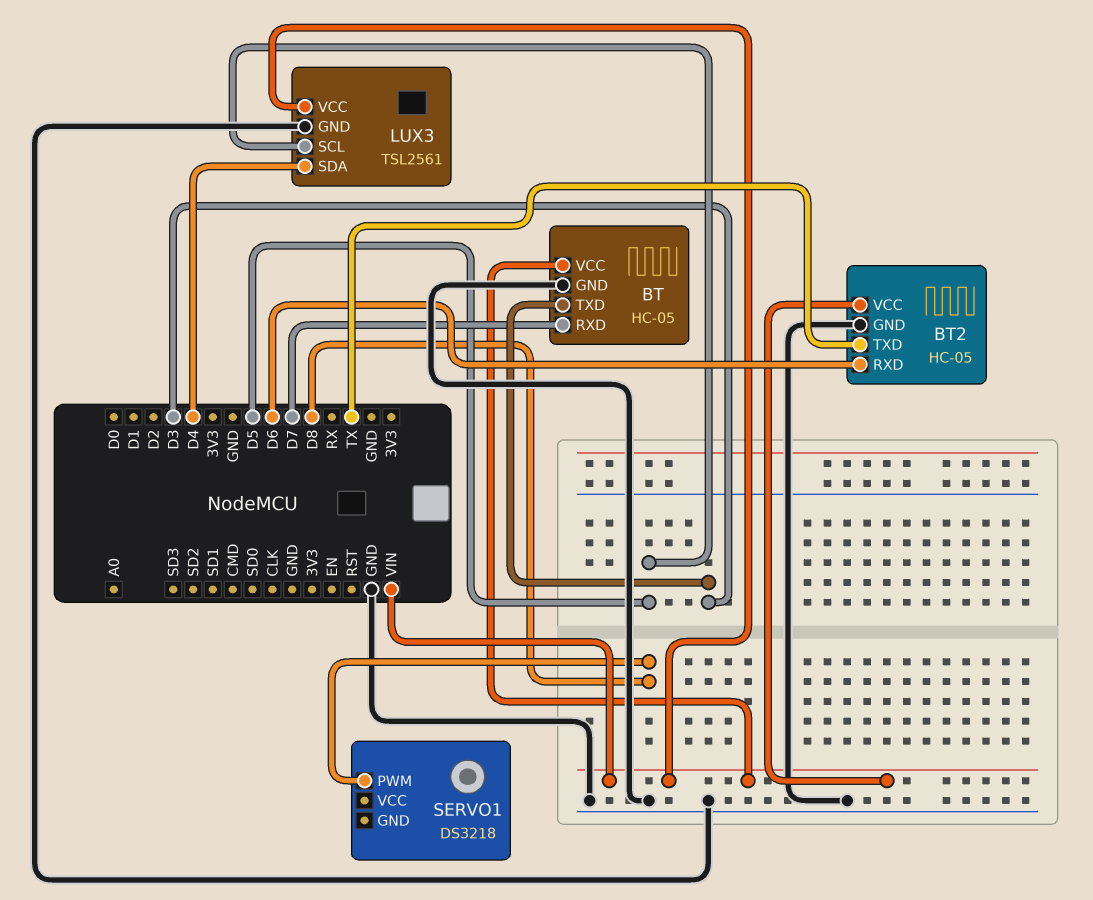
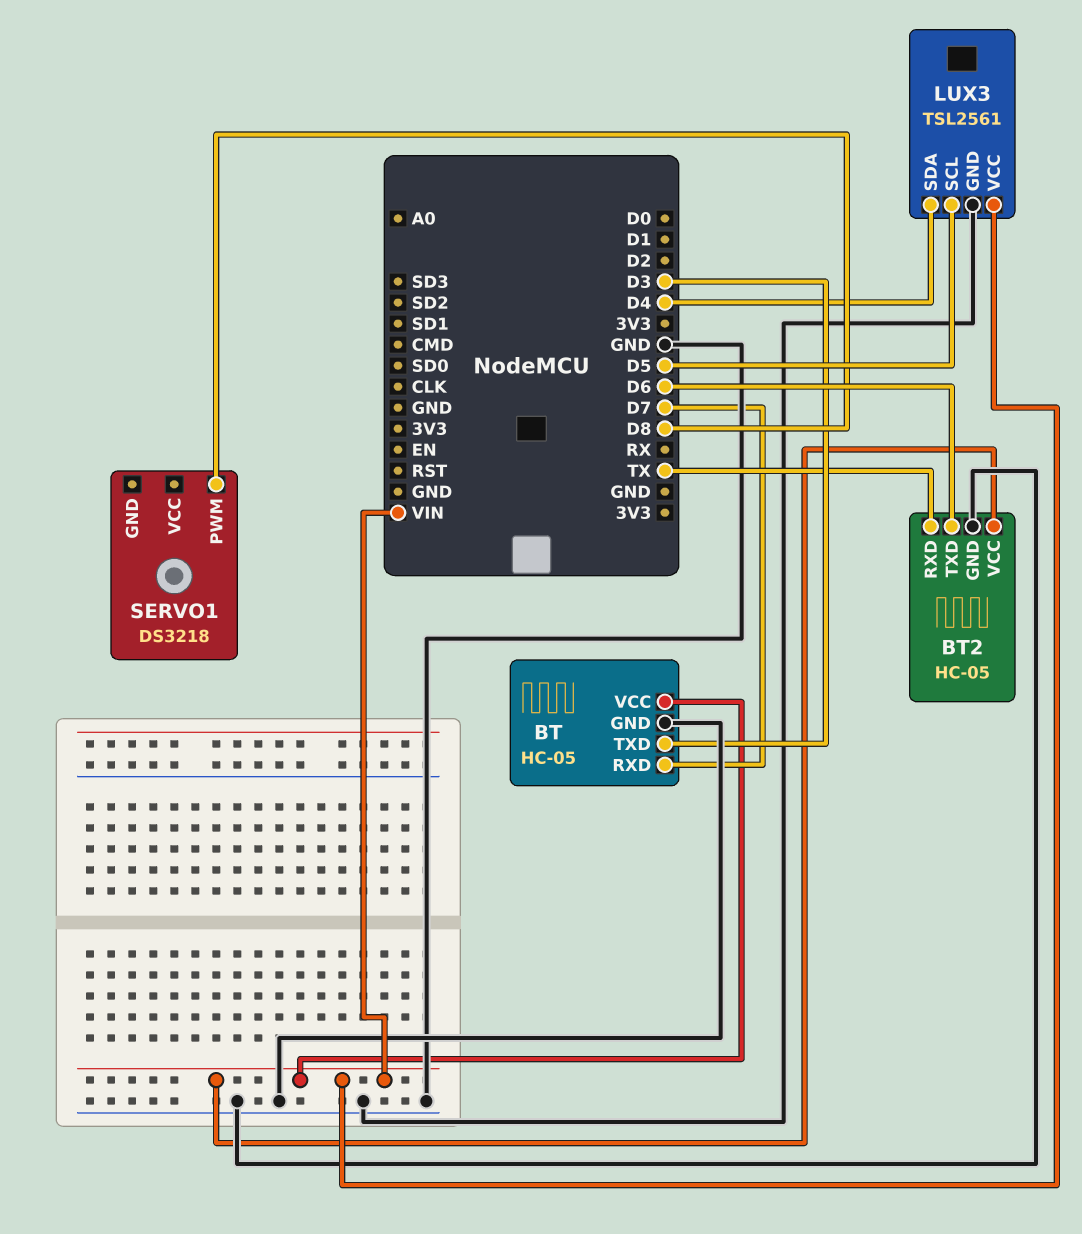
BT2 pin RXD: D6 -> TX
BT2 pin TXD: TX -> D6

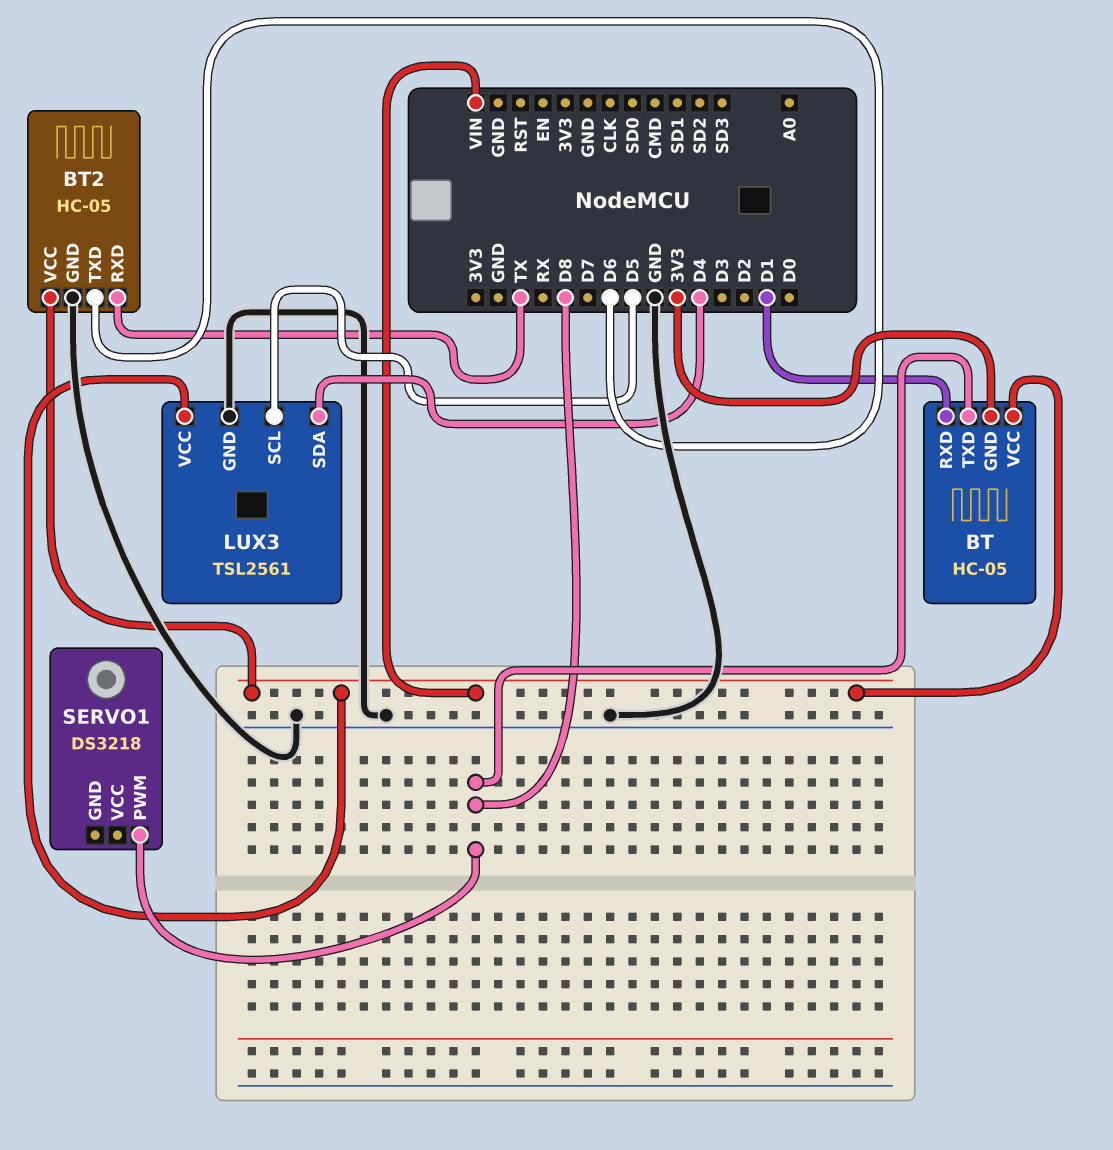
BT pin GND: GND -> 3V3
BT pin RXD: D7 -> D1
BT pin TXD: D3 -> D8

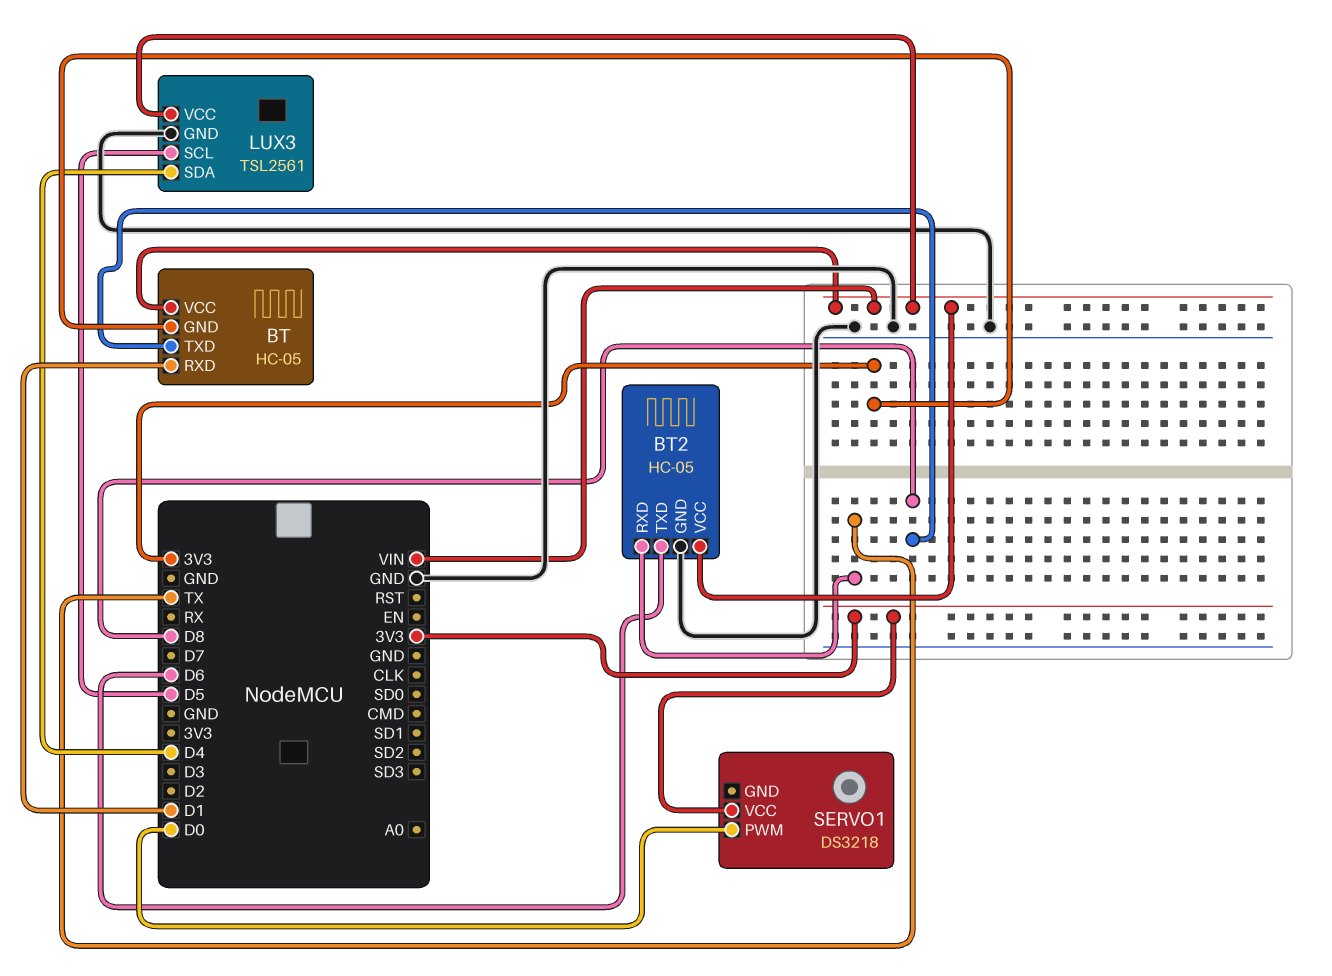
SERVO1 pin PWM: D8 -> D0
SERVO1 pin VCC: none -> 3V3

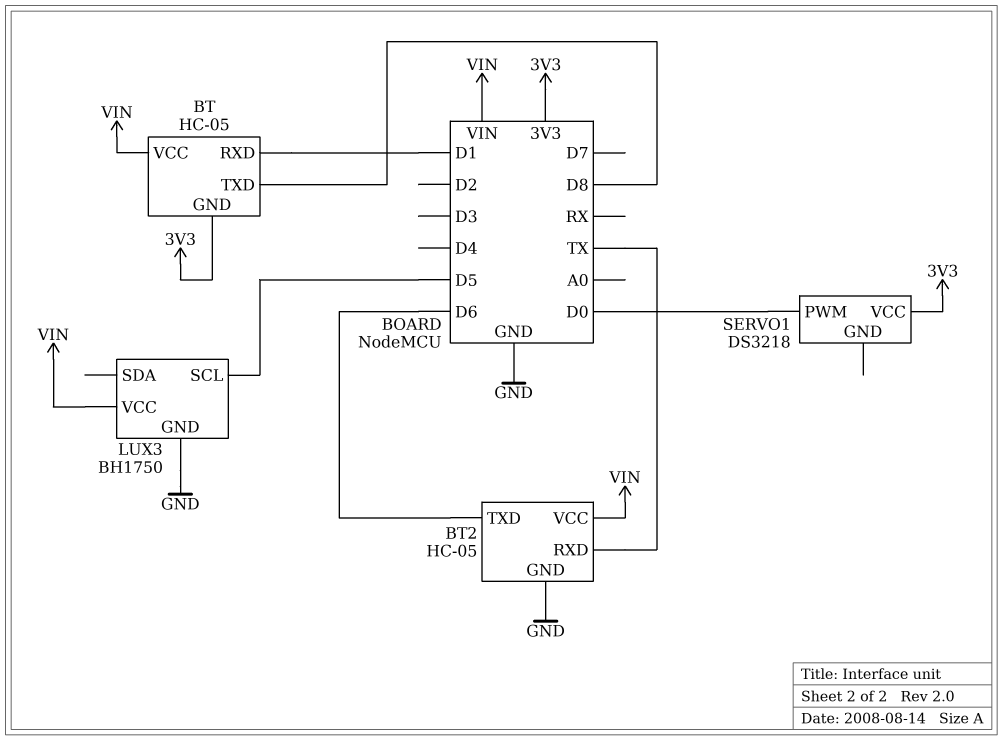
LUX3: TSL2561 -> BH1750
LUX3 pin SDA: D4 -> none

